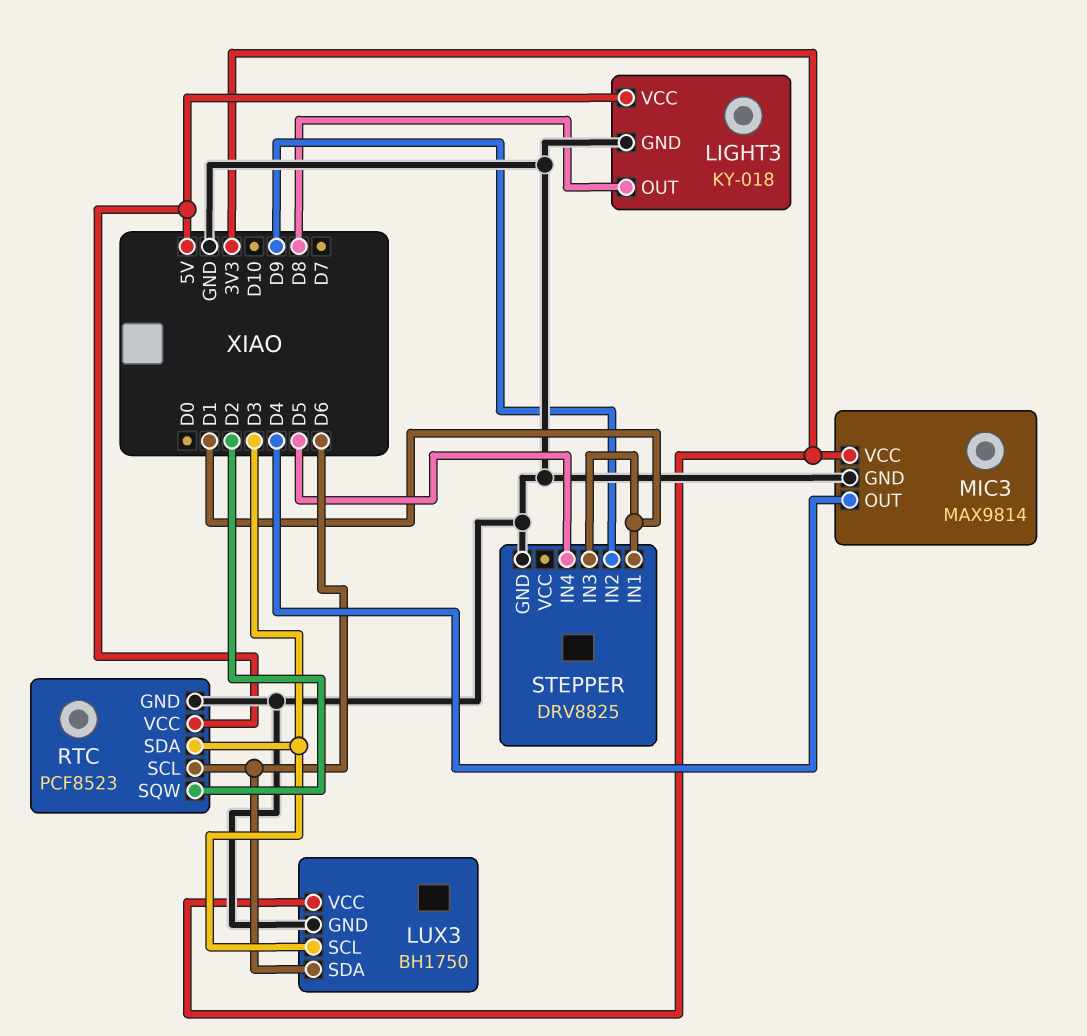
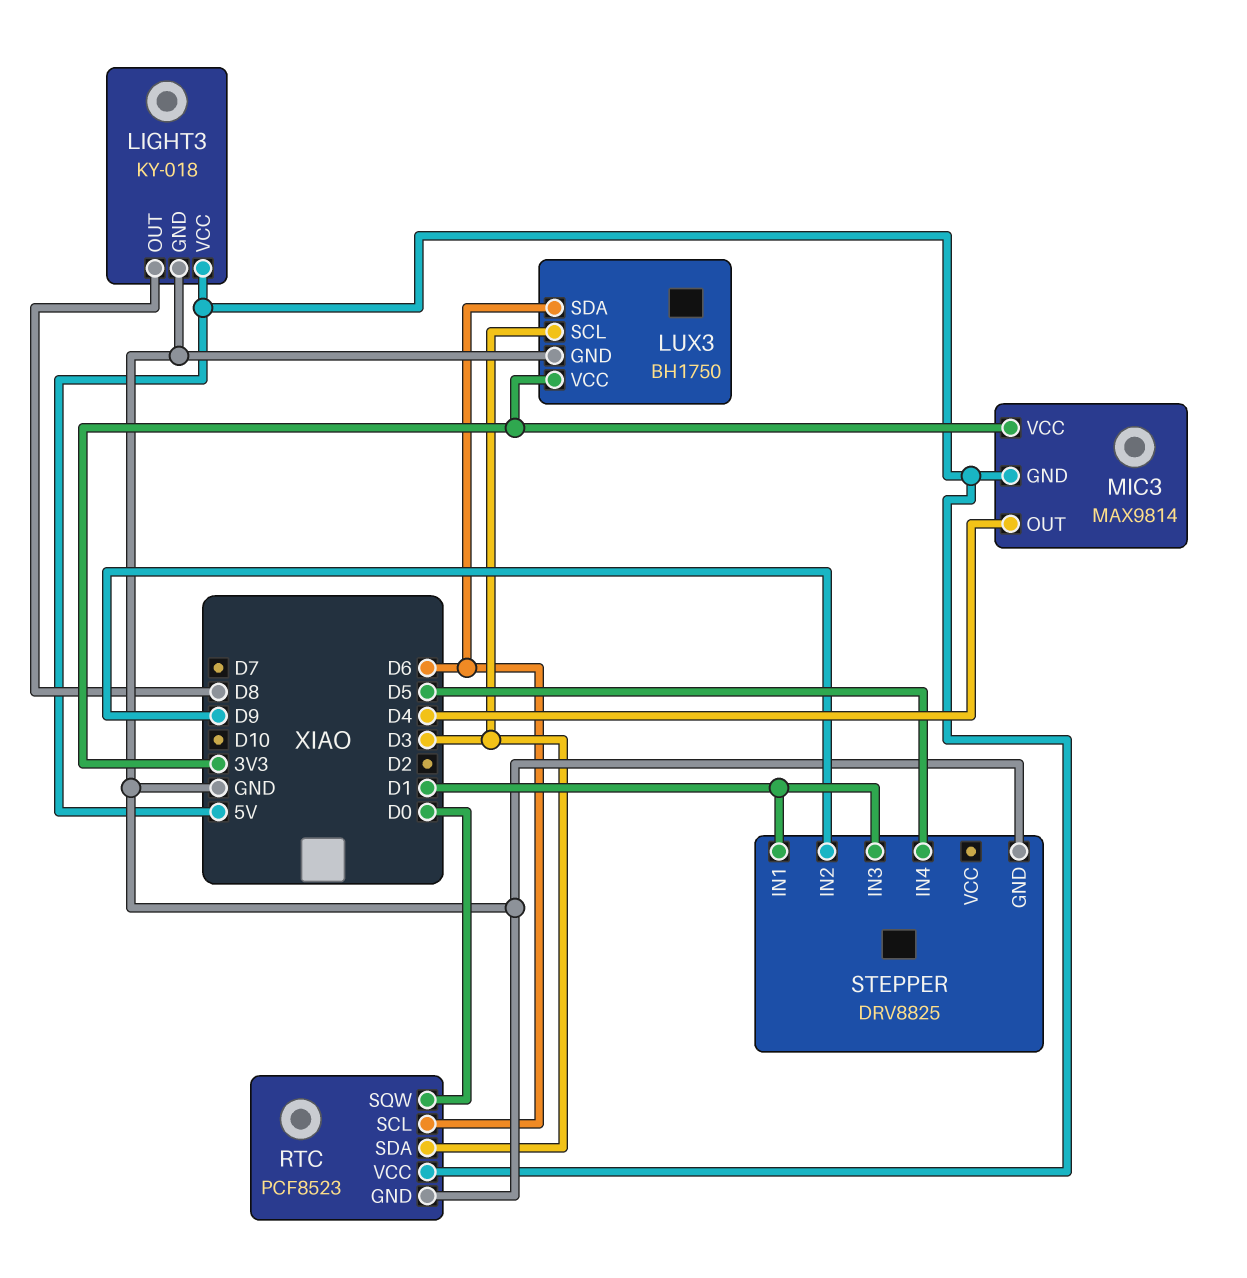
MIC3 pin GND: GND -> 5V
RTC pin SQW: D2 -> D0

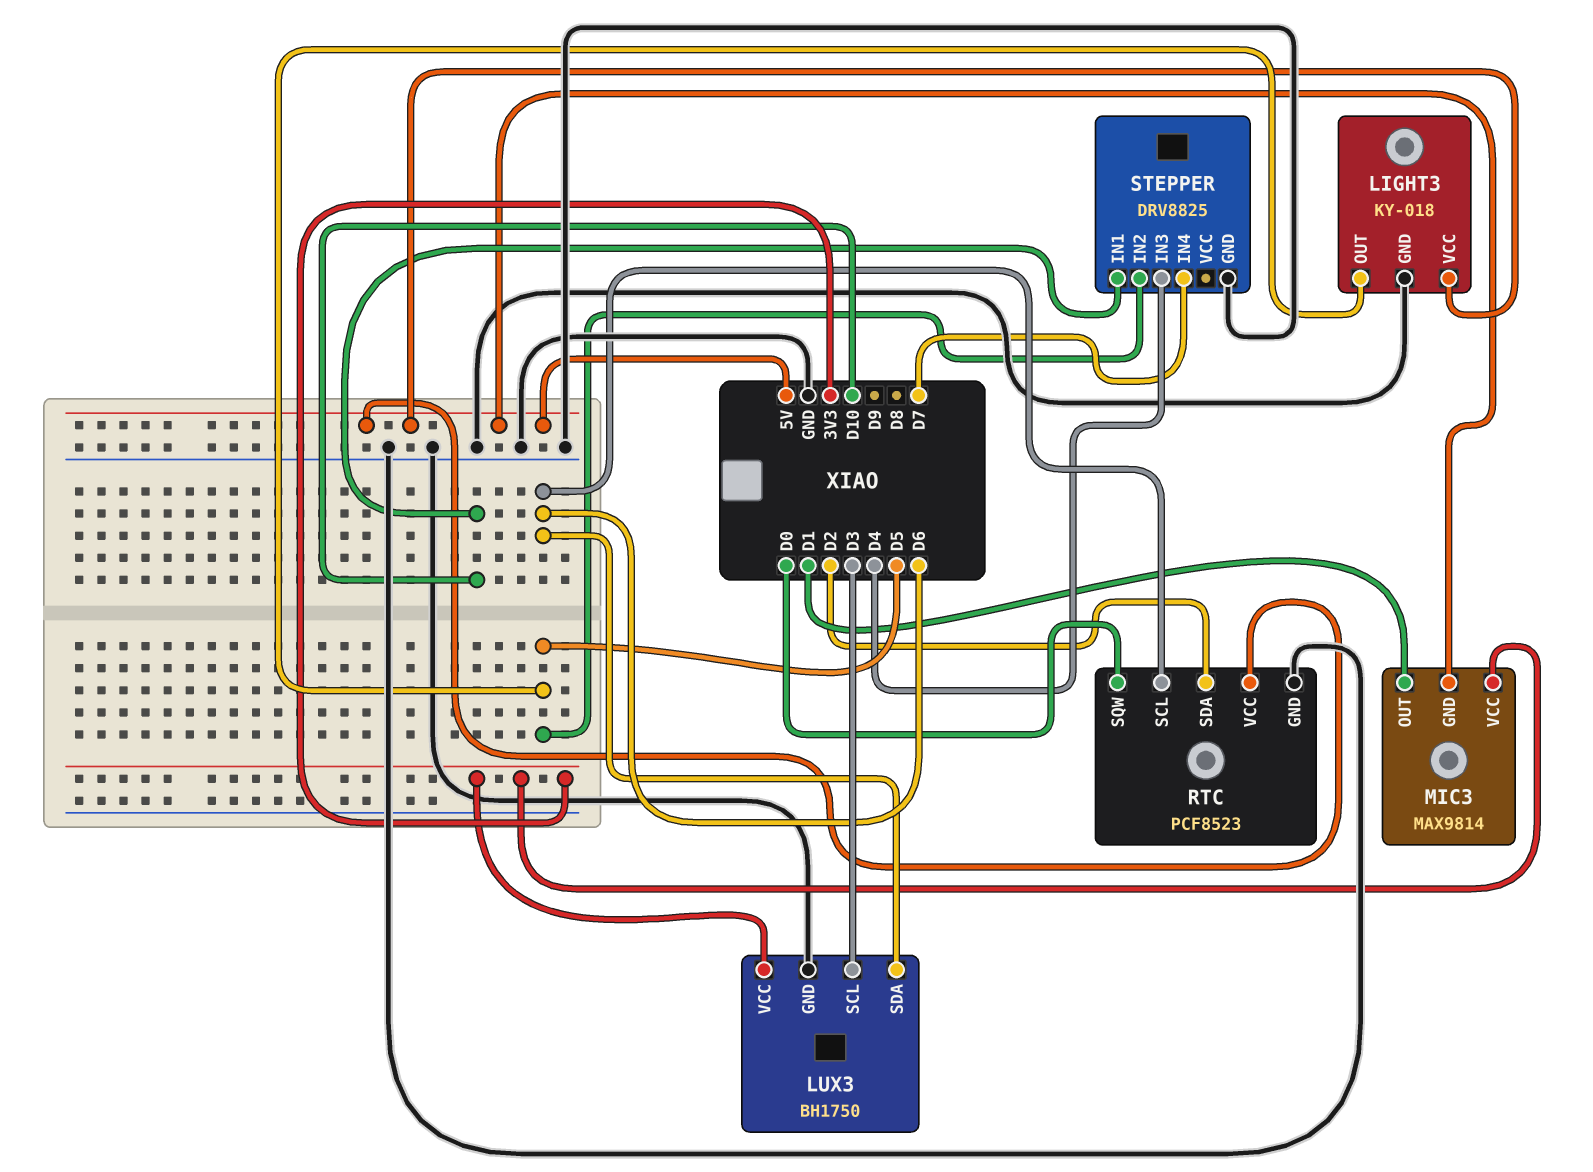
LIGHT3 pin OUT: D8 -> D5
MIC3 pin OUT: D4 -> D1
RTC pin SDA: D3 -> D2
STEPPER pin IN1: D1 -> D10
STEPPER pin IN2: D9 -> D5
STEPPER pin IN3: D1 -> D4
STEPPER pin IN4: D5 -> D7

